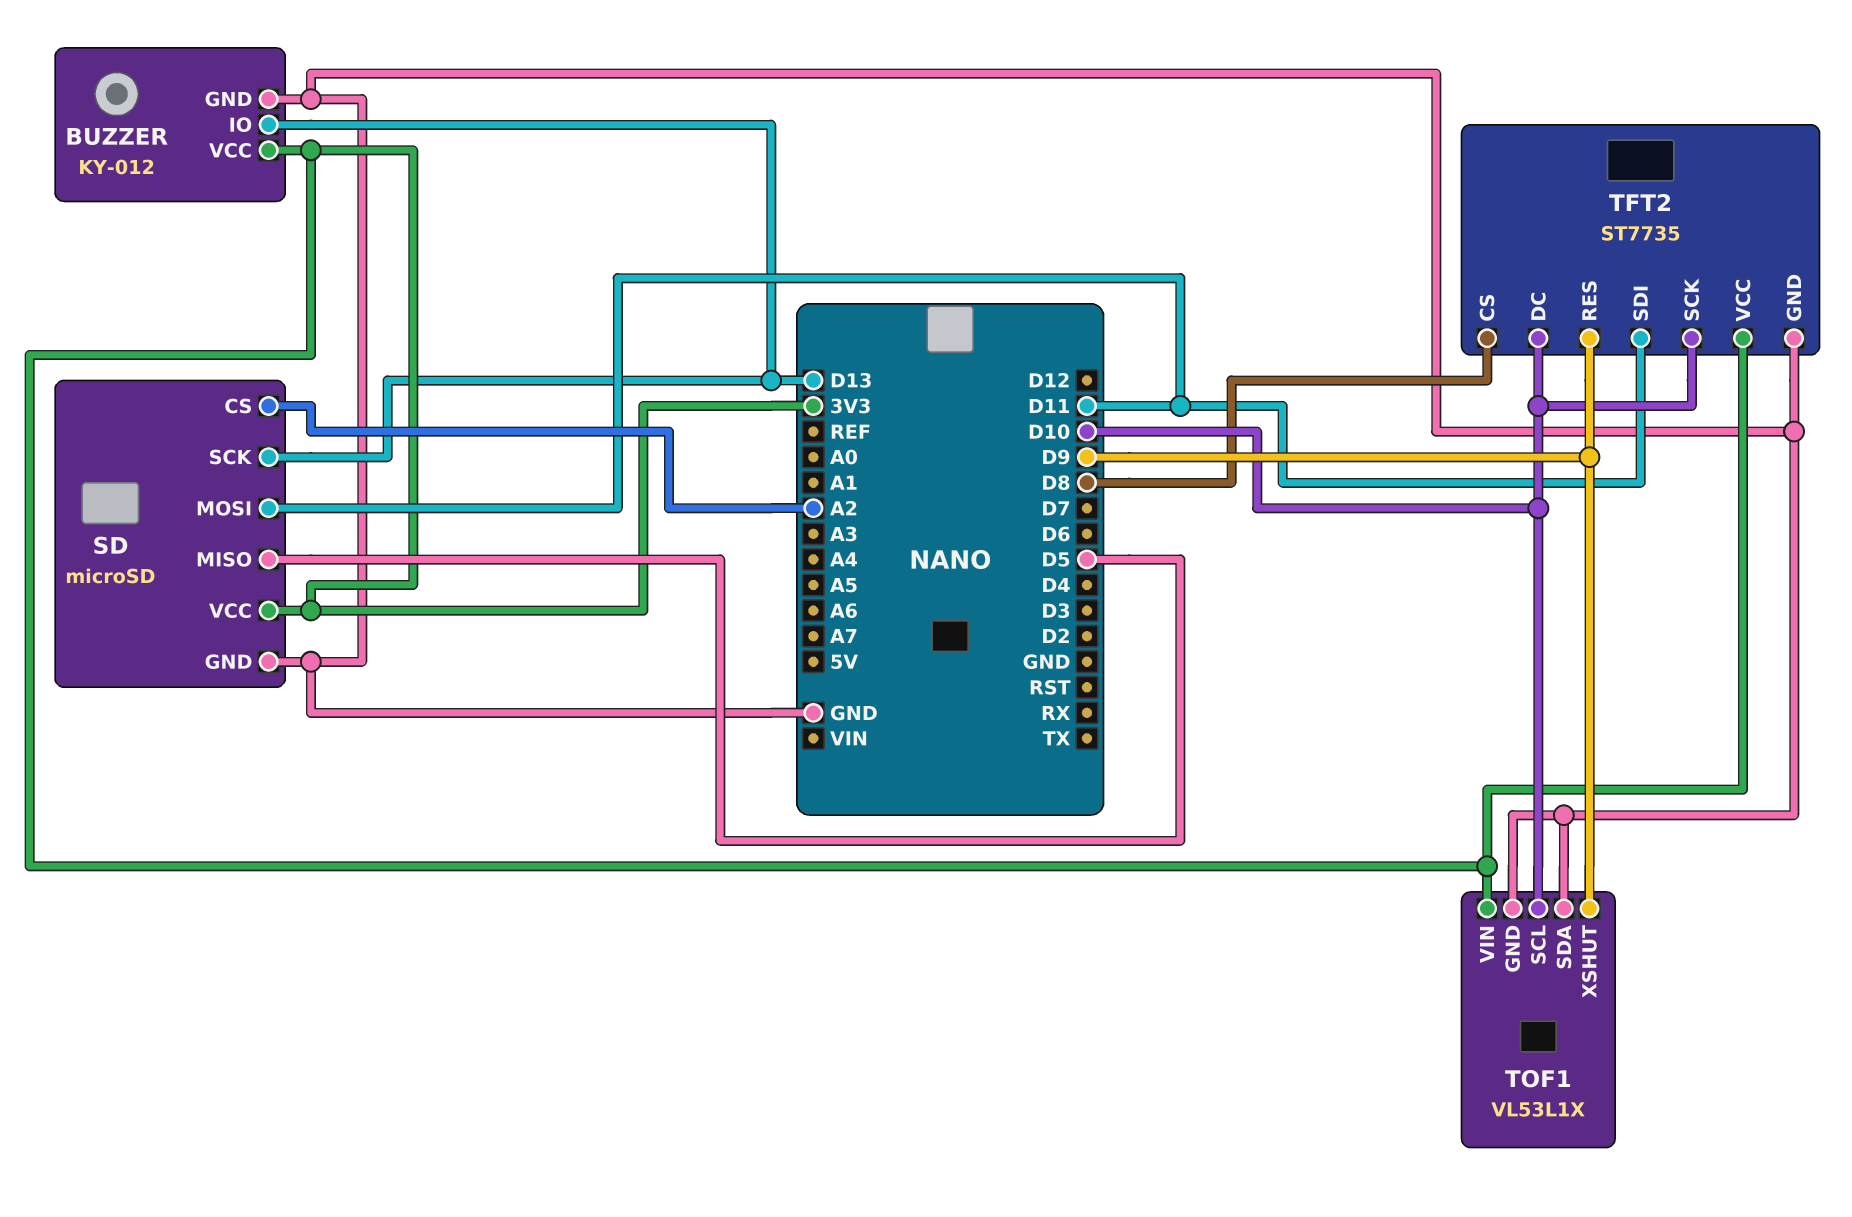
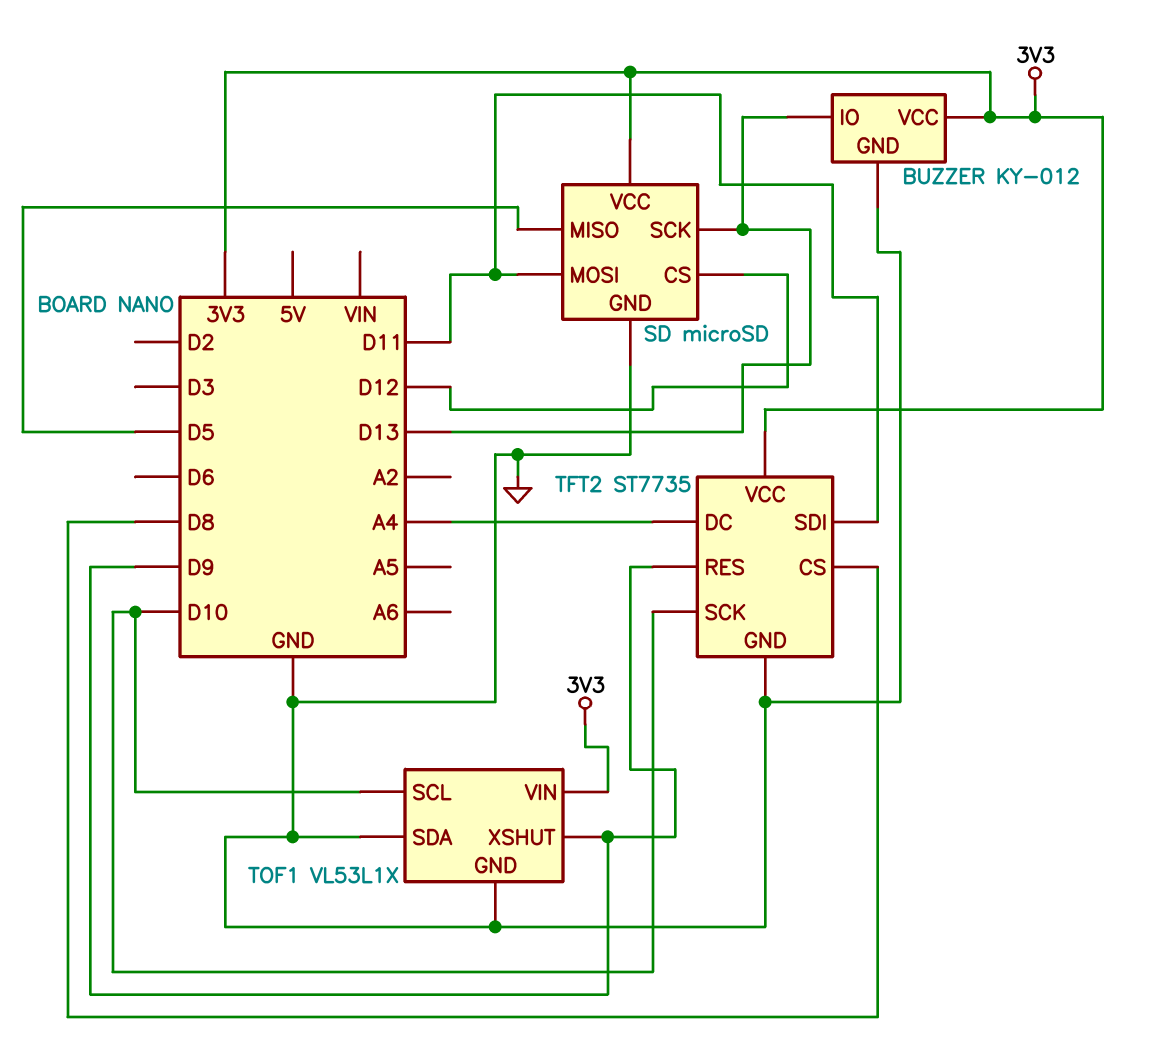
SD pin CS: A2 -> D12
TFT2 pin DC: D10 -> A4

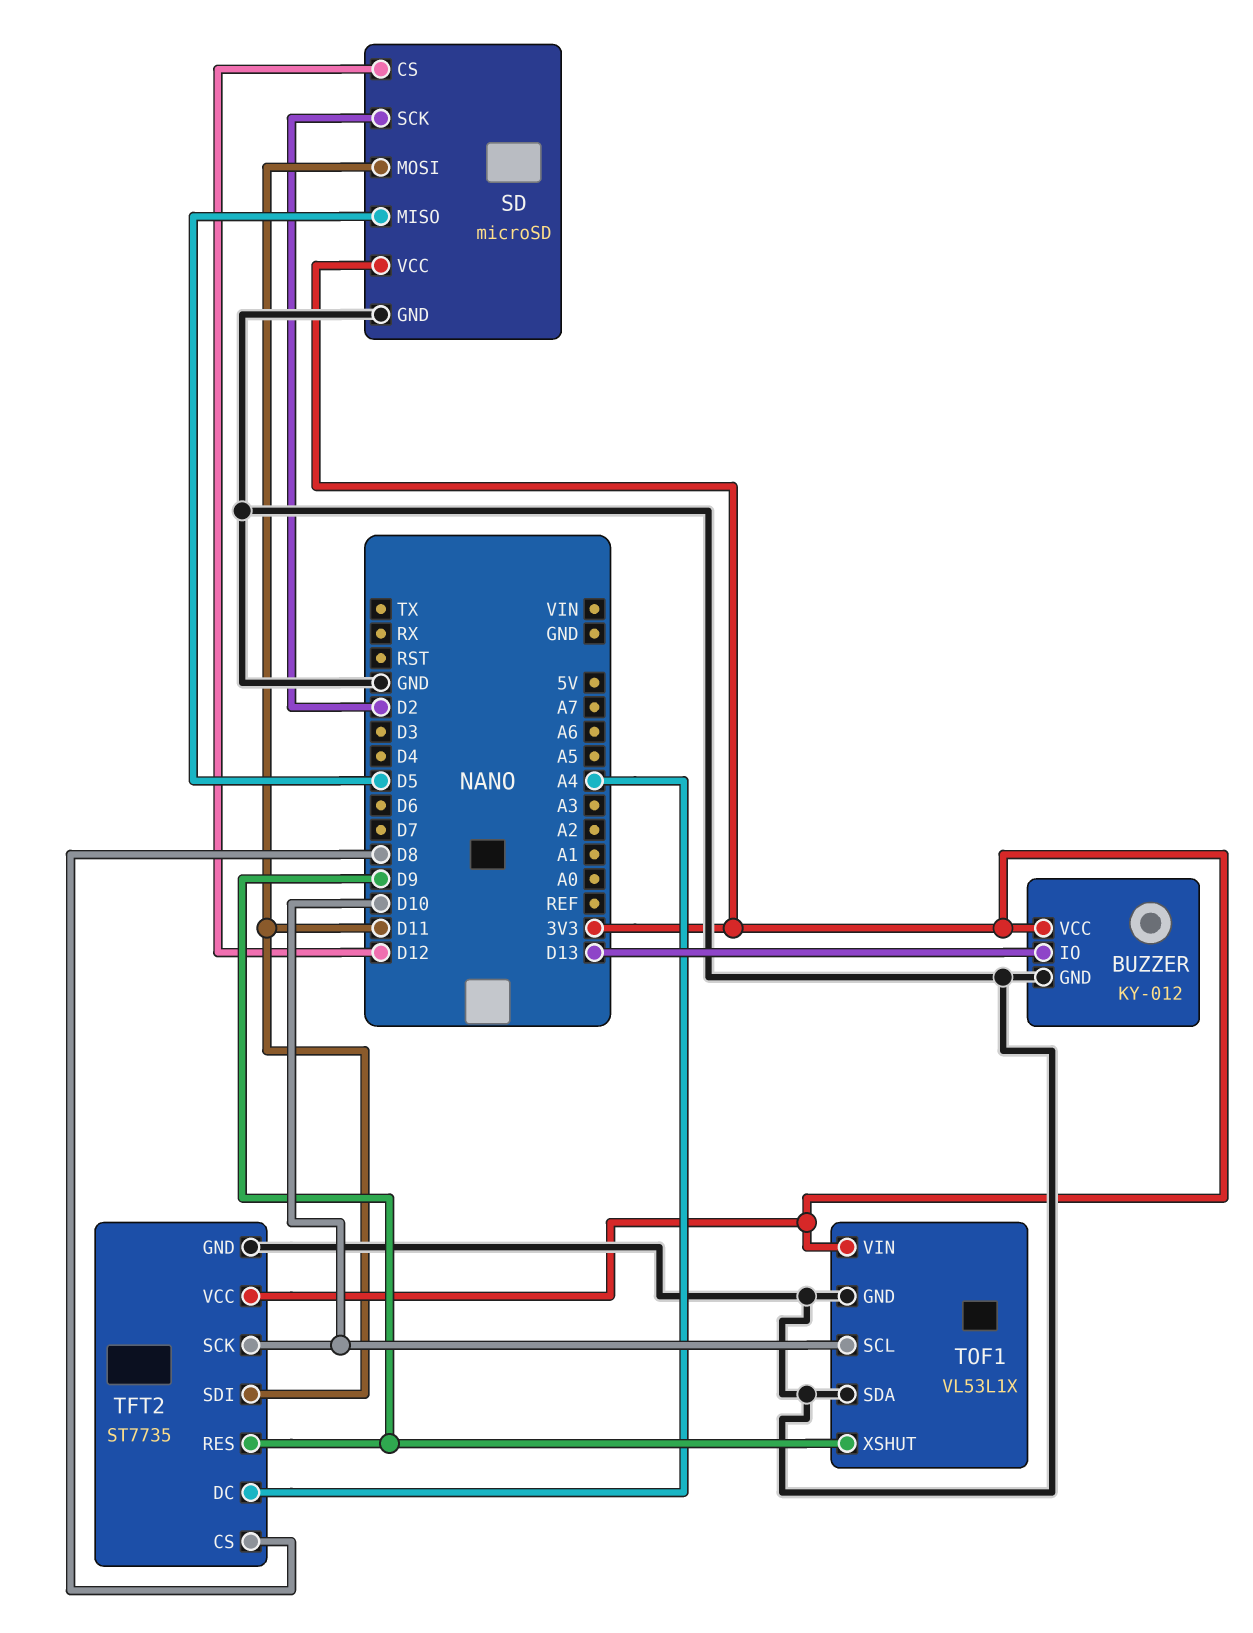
SD pin SCK: D13 -> D2

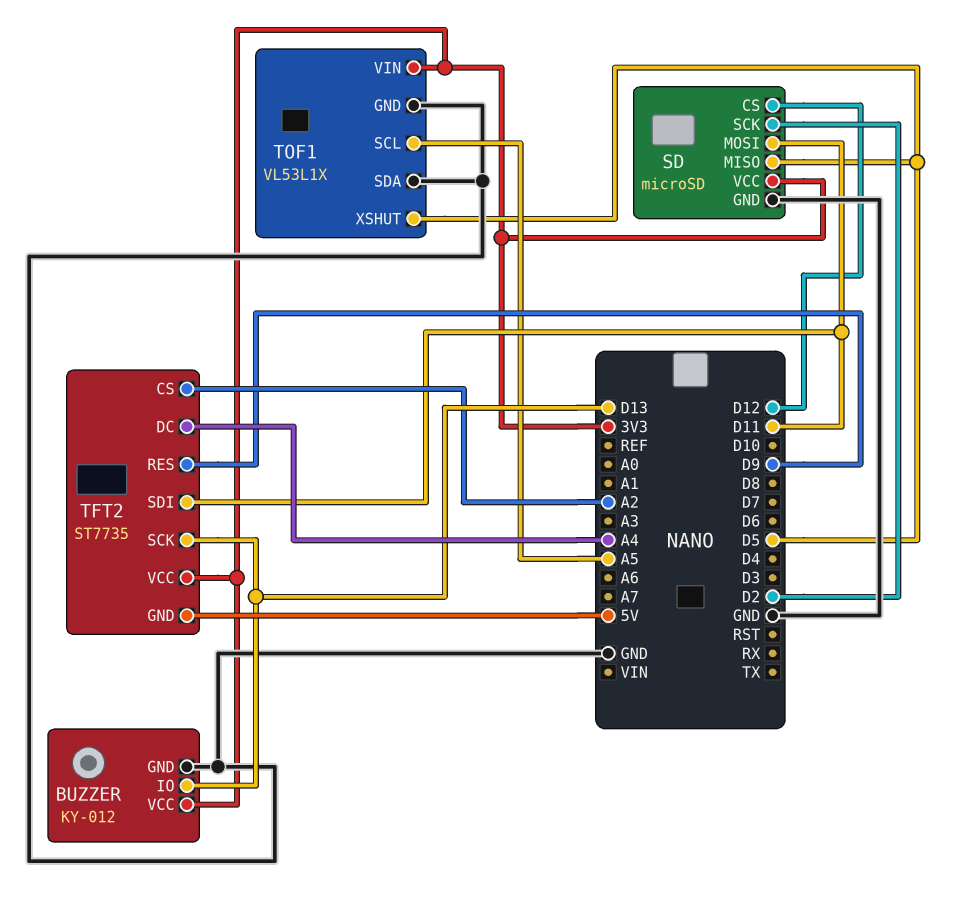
TFT2 pin CS: D8 -> A2
TFT2 pin GND: GND -> 5V
TFT2 pin SCK: D10 -> D13
TOF1 pin SCL: D10 -> A5
TOF1 pin XSHUT: D9 -> D5

